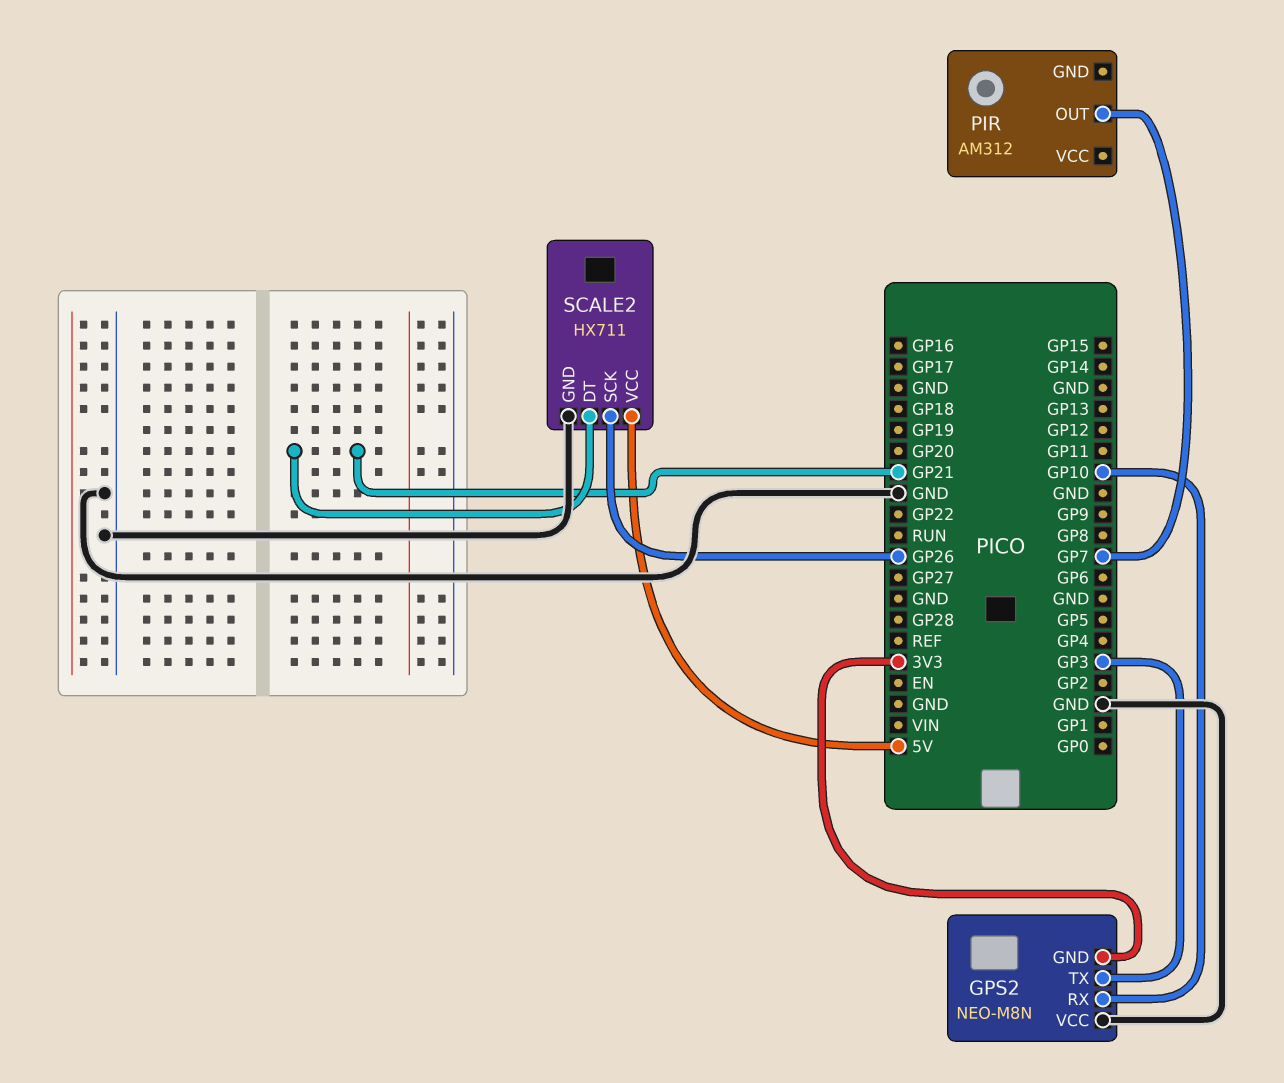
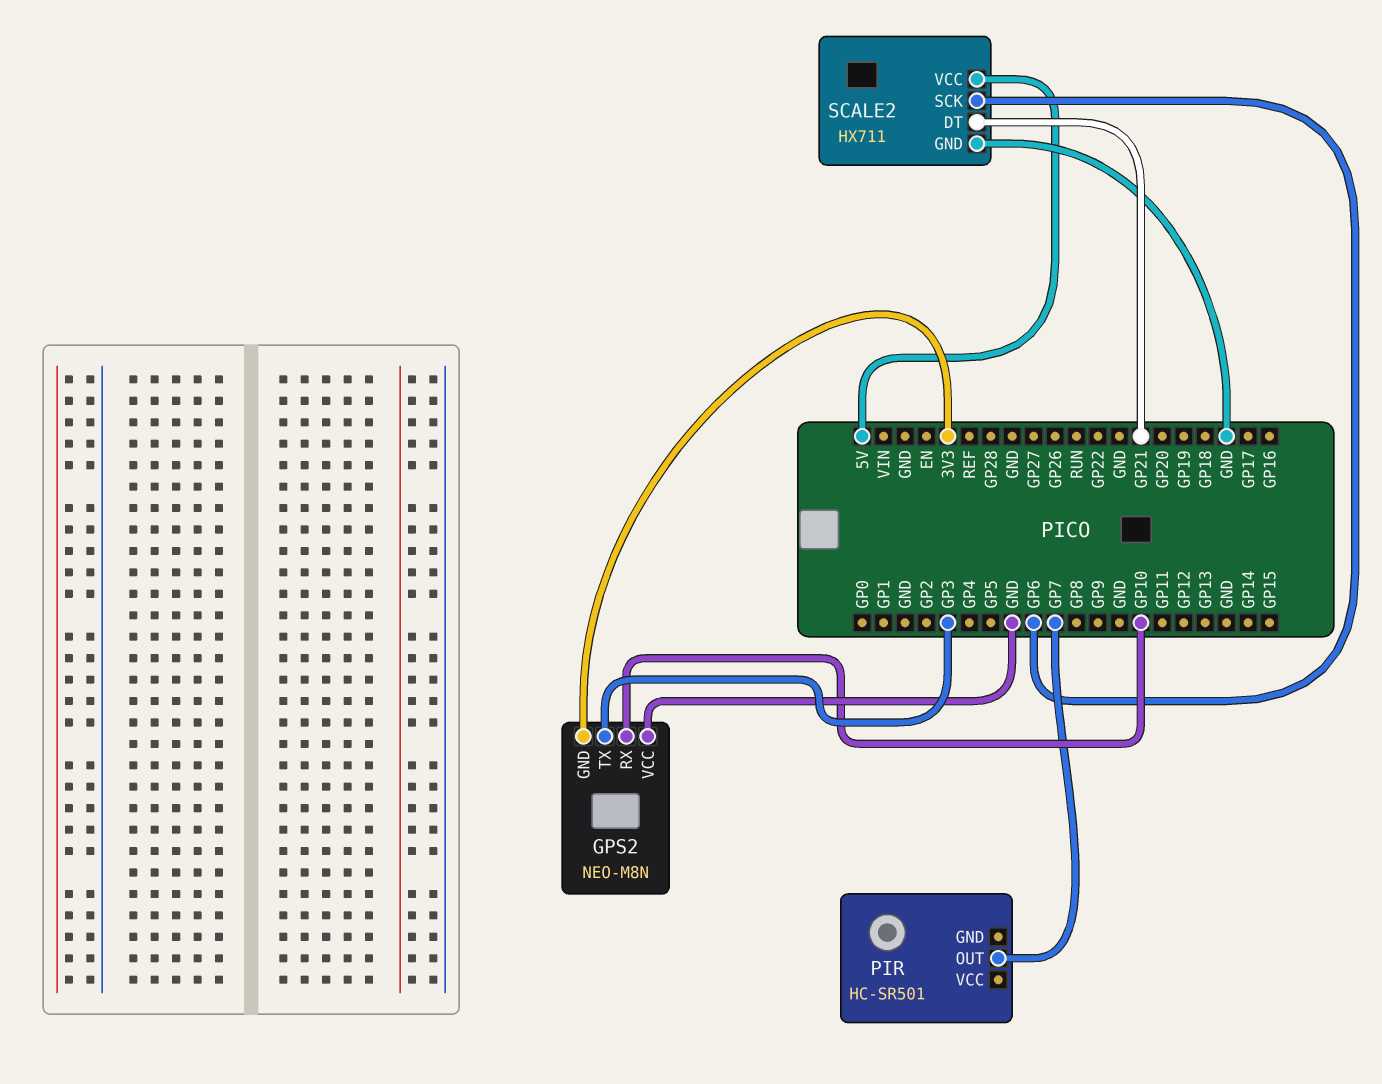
PIR: AM312 -> HC-SR501
SCALE2 pin SCK: GP26 -> GP6

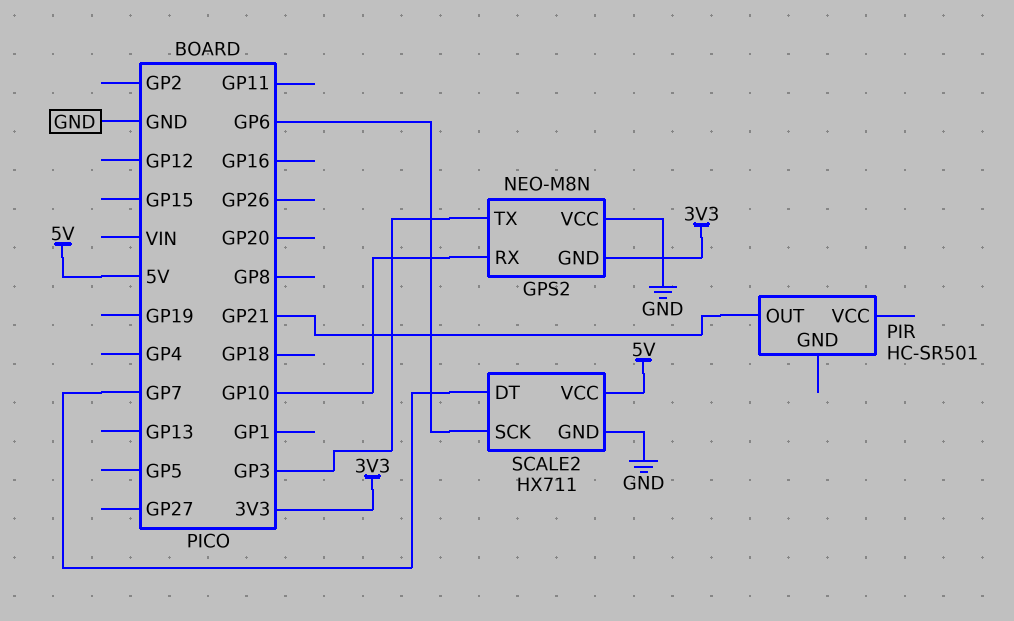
PIR pin OUT: GP7 -> GP21
SCALE2 pin DT: GP21 -> GP7

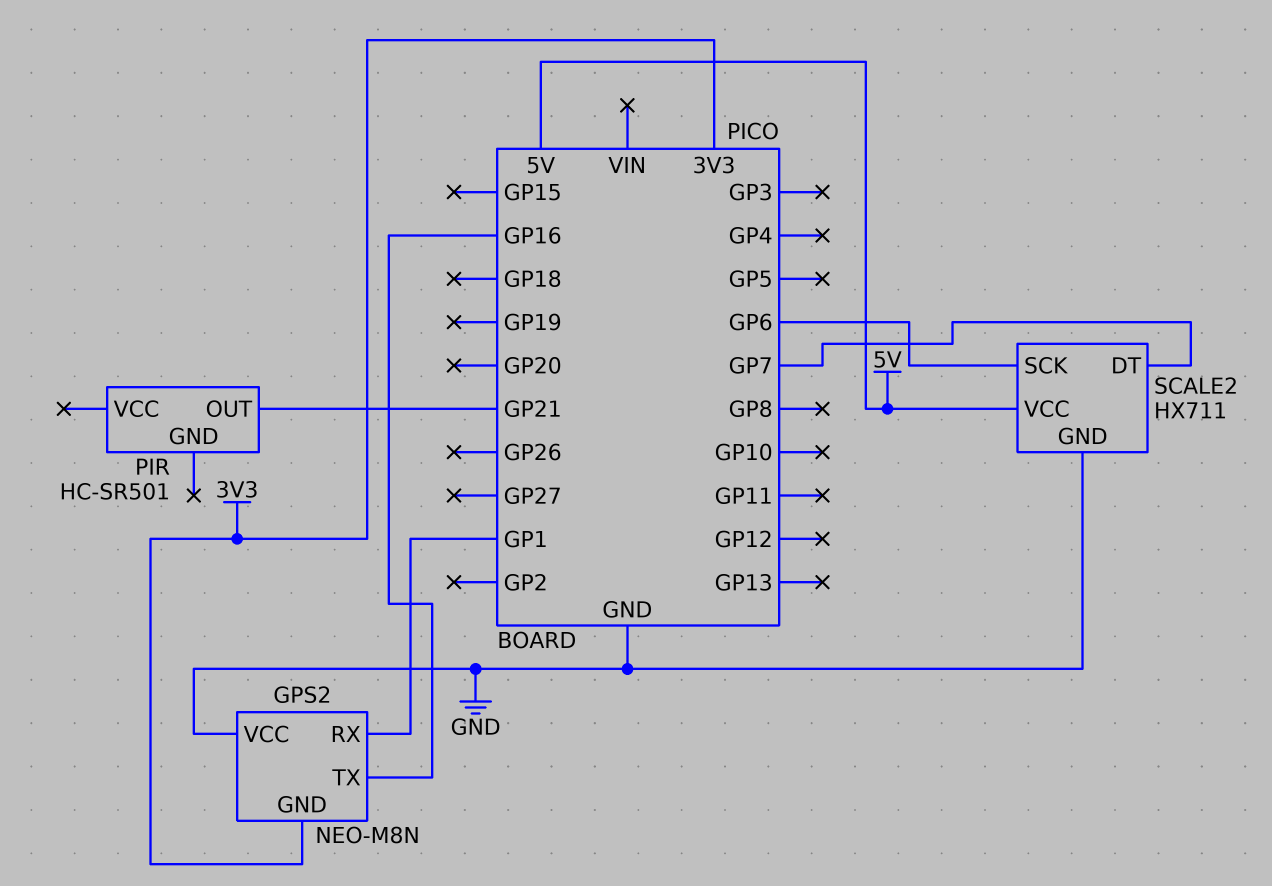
GPS2 pin RX: GP10 -> GP1
GPS2 pin TX: GP3 -> GP16

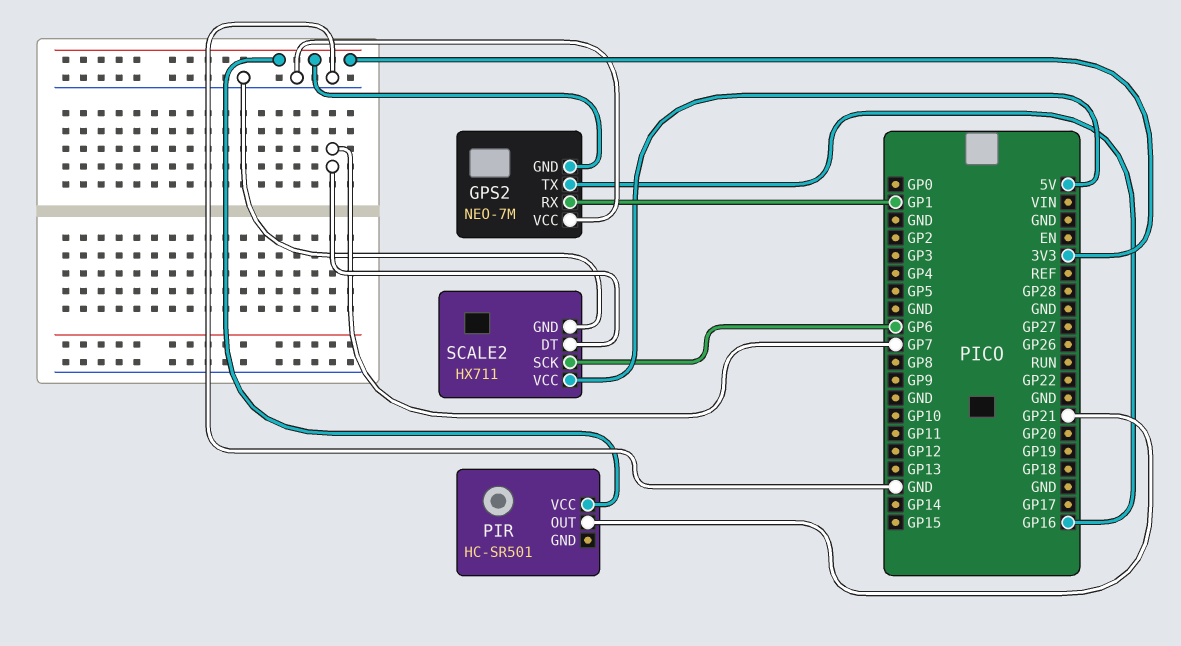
GPS2: NEO-M8N -> NEO-7M
PIR pin VCC: none -> 3V3

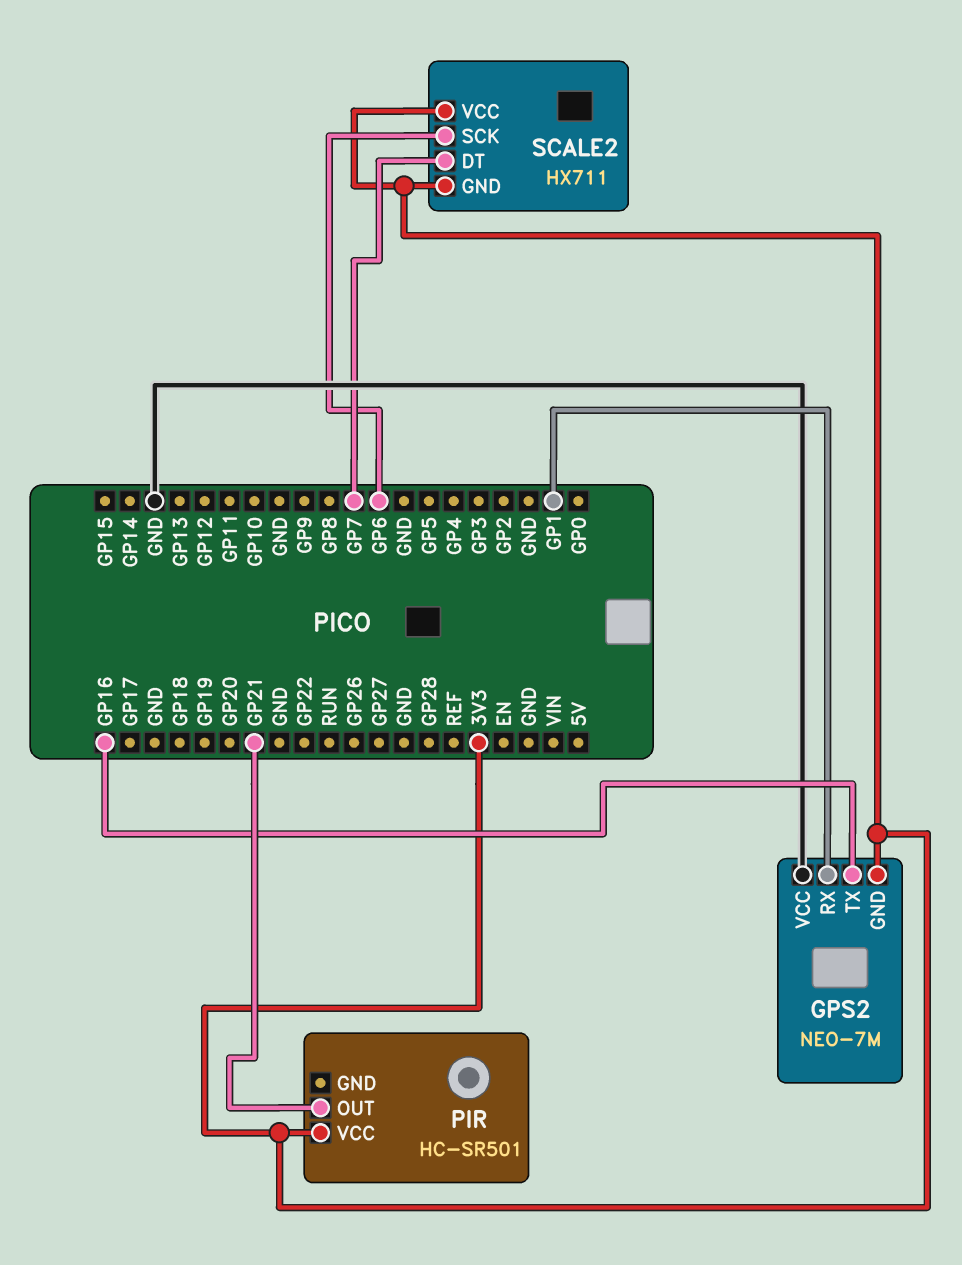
SCALE2 pin GND: GND -> 3V3
SCALE2 pin VCC: 5V -> 3V3

